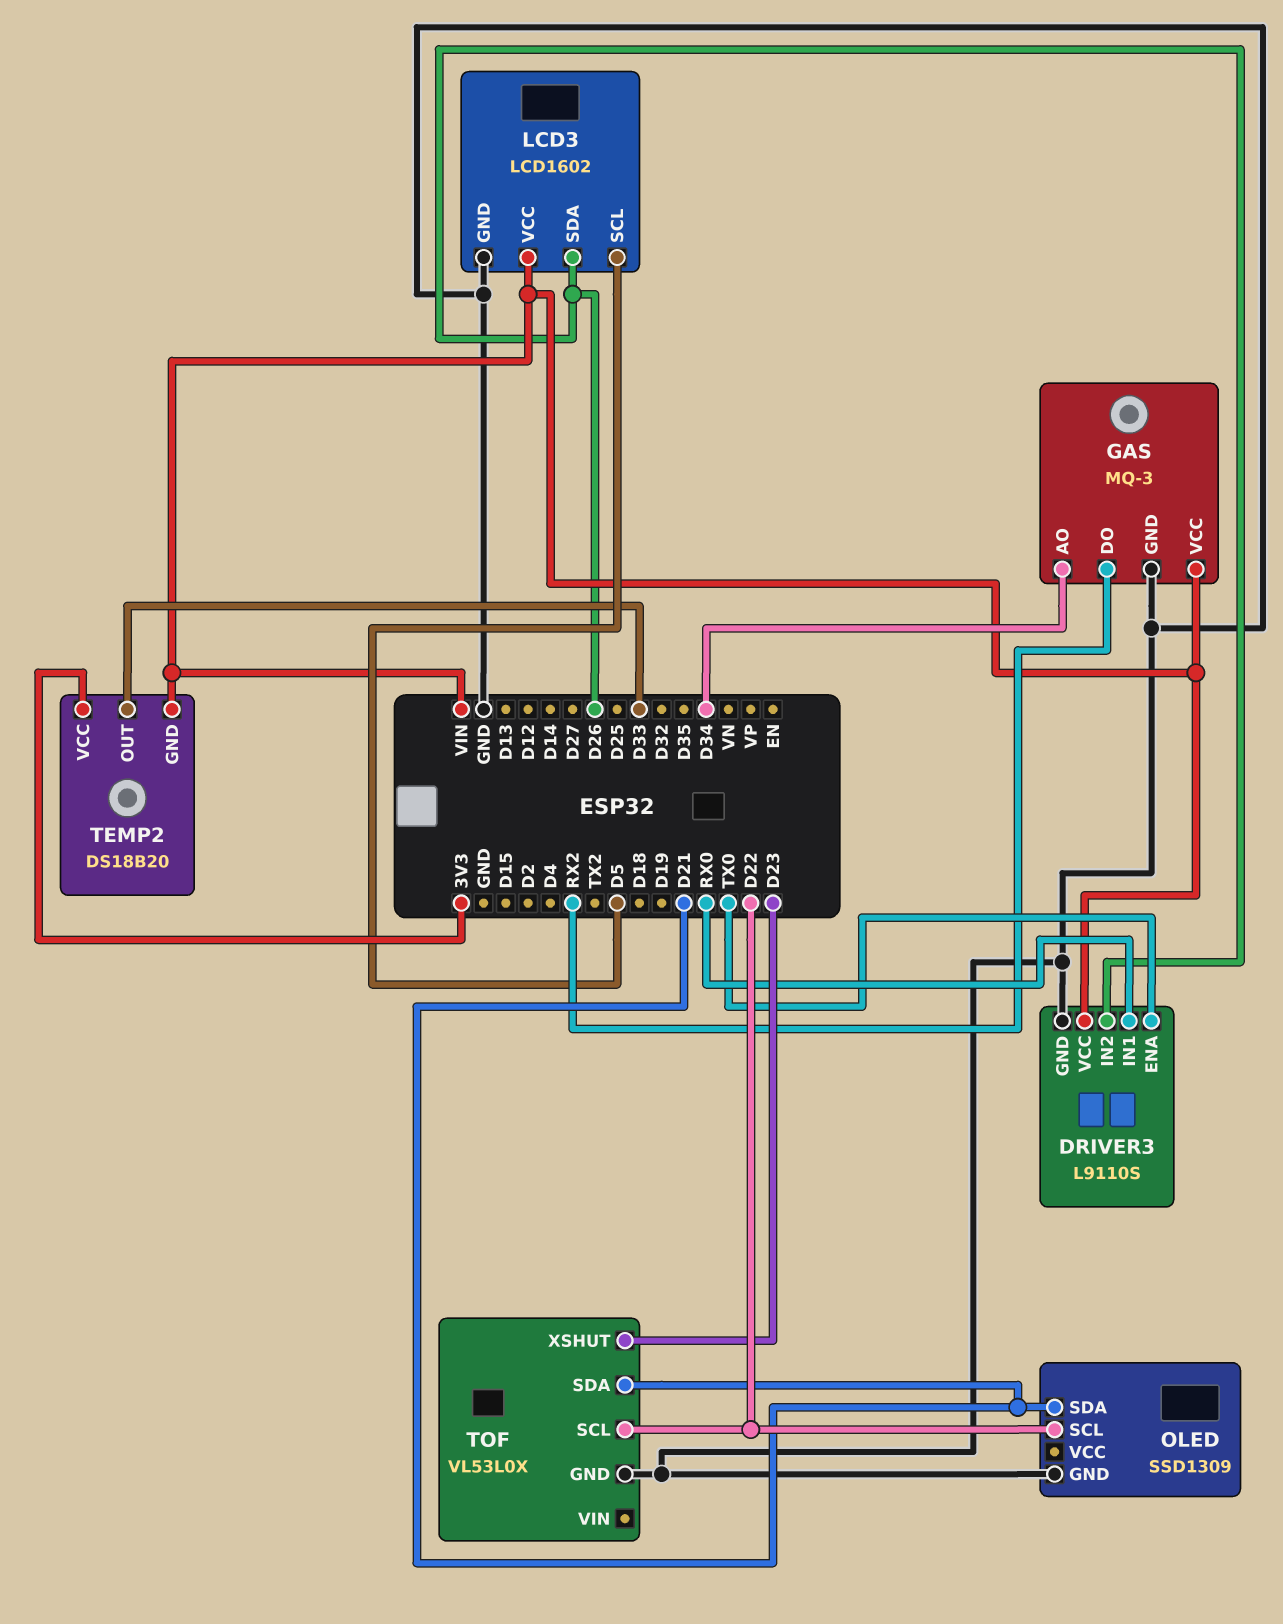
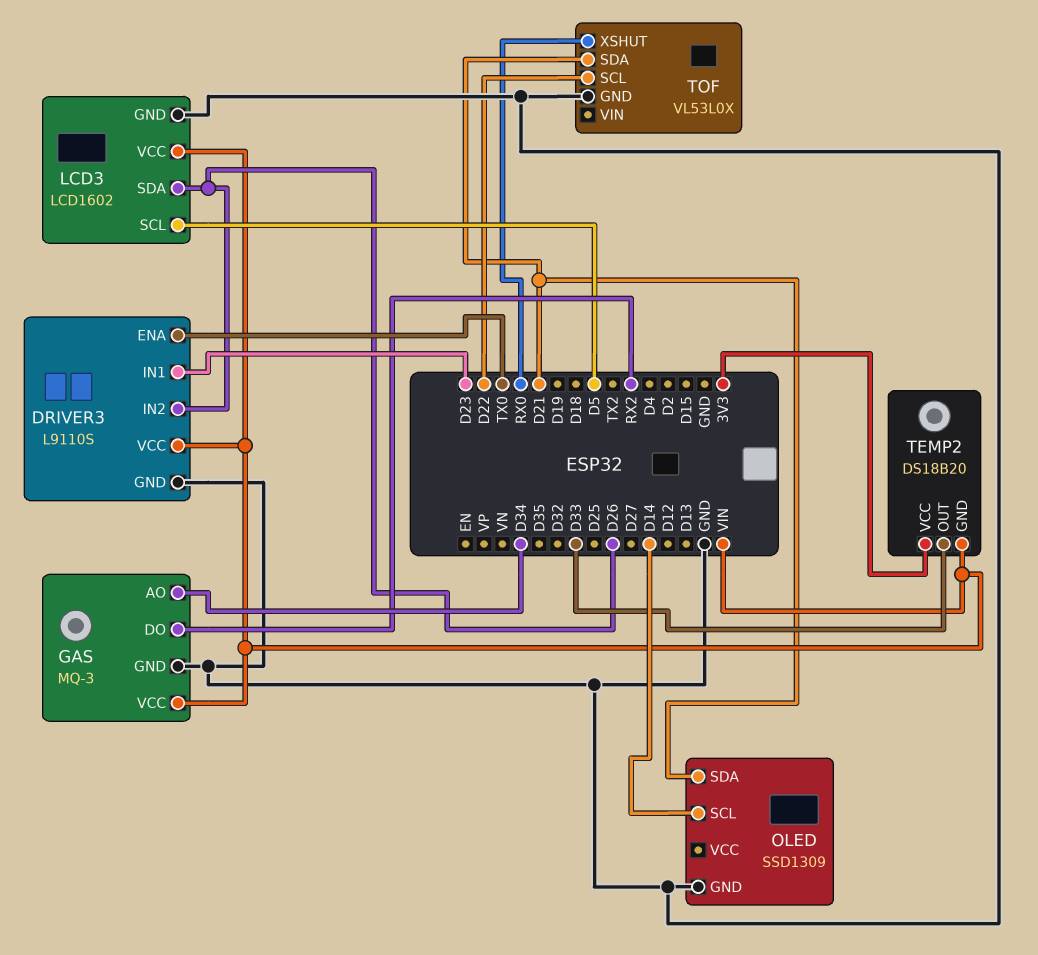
DRIVER3 pin IN1: RX0 -> D23
OLED pin SCL: D22 -> D14
TOF pin XSHUT: D23 -> RX0

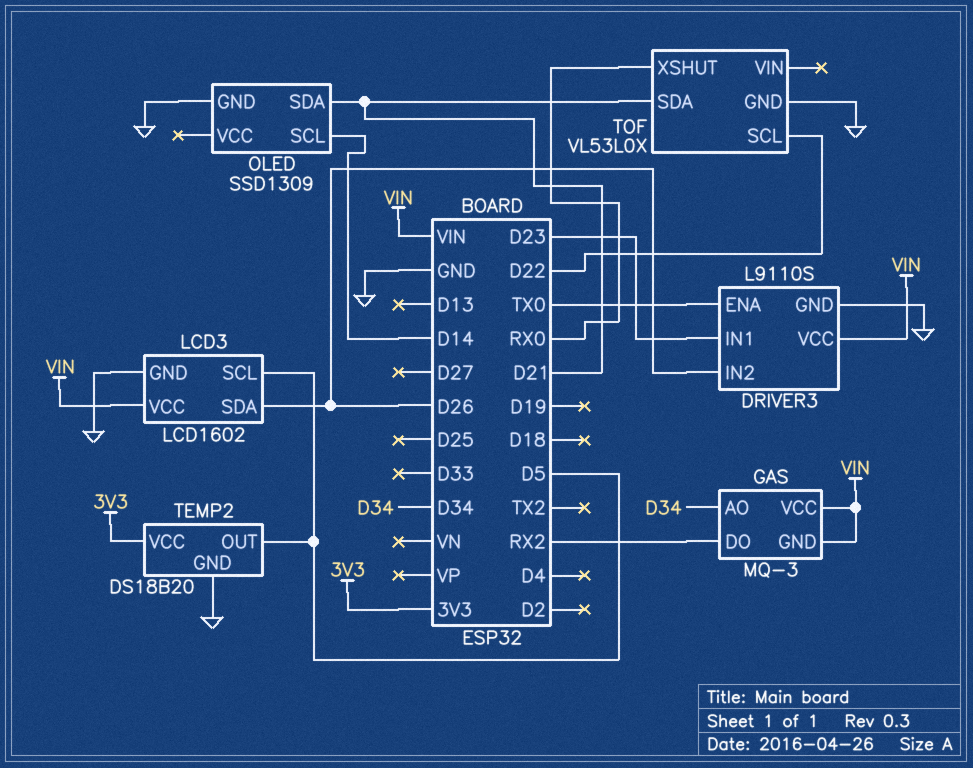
GAS pin GND: GND -> VIN
TEMP2 pin GND: VIN -> GND
TEMP2 pin OUT: D33 -> D5

